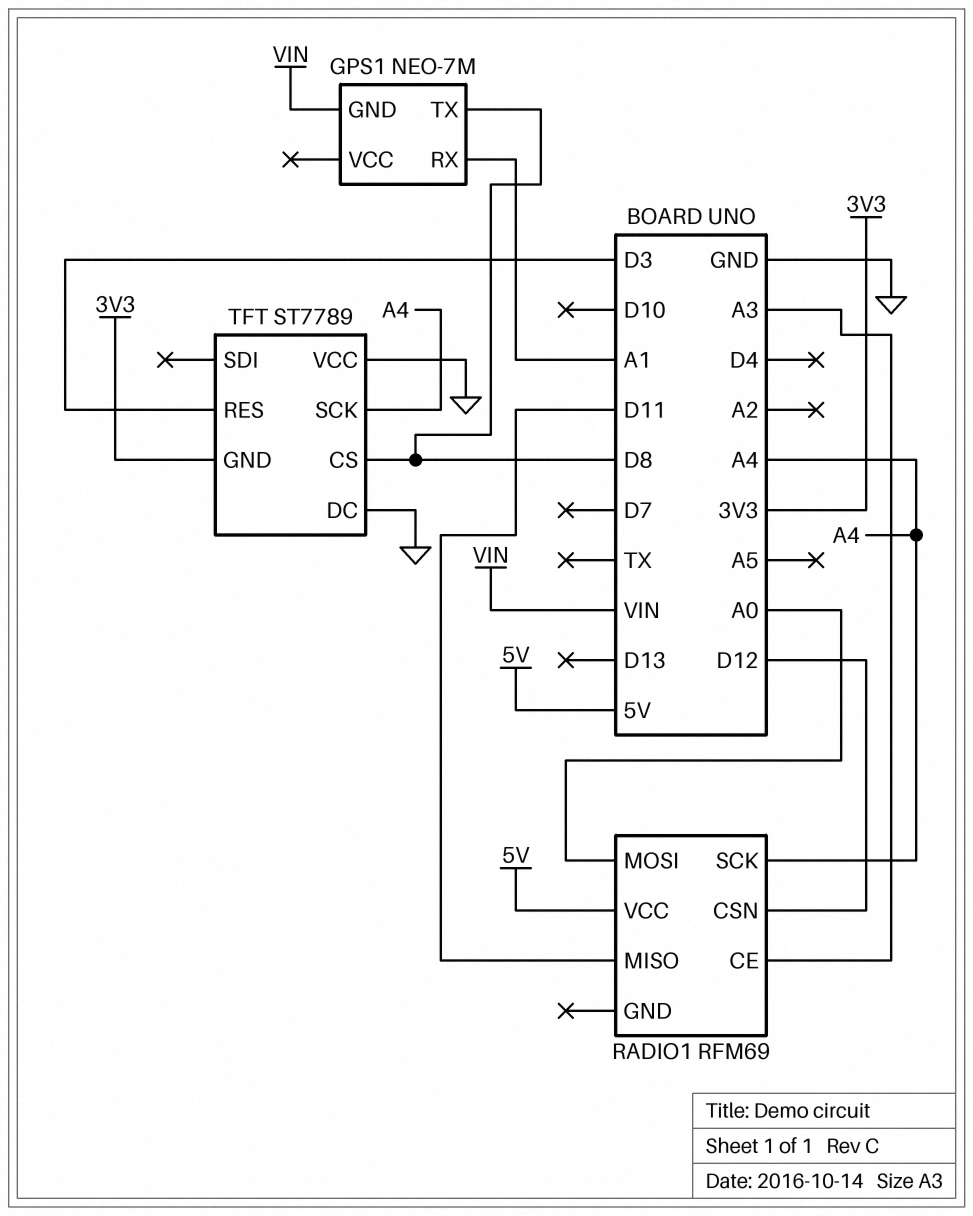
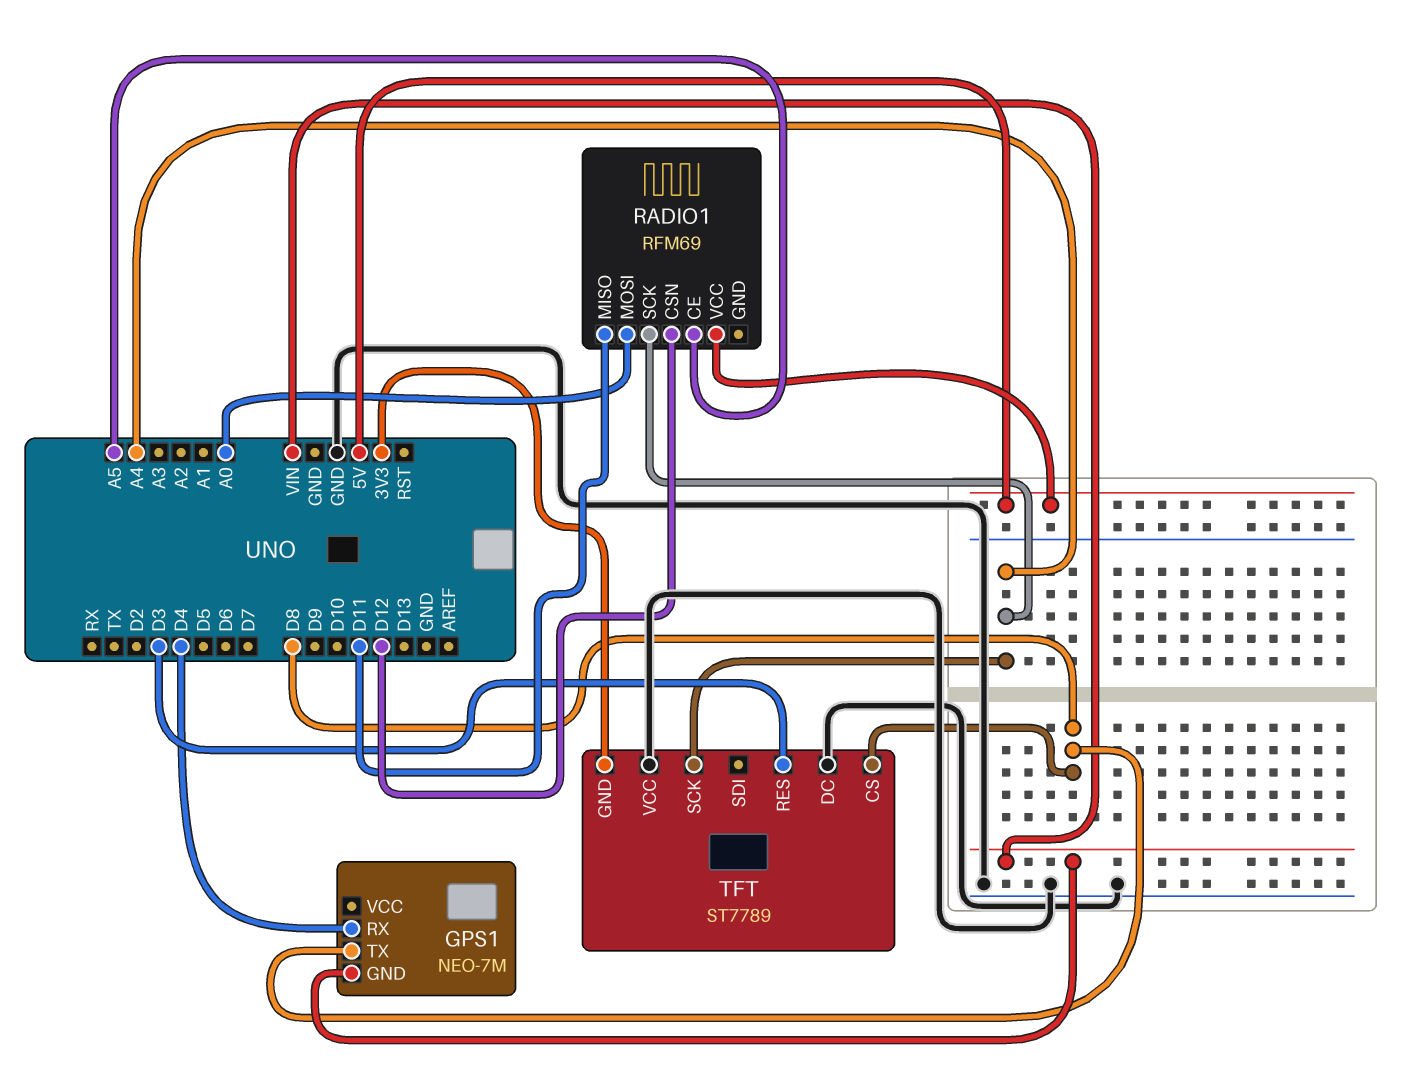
GPS1 pin RX: A1 -> D4
RADIO1 pin CE: A3 -> A5

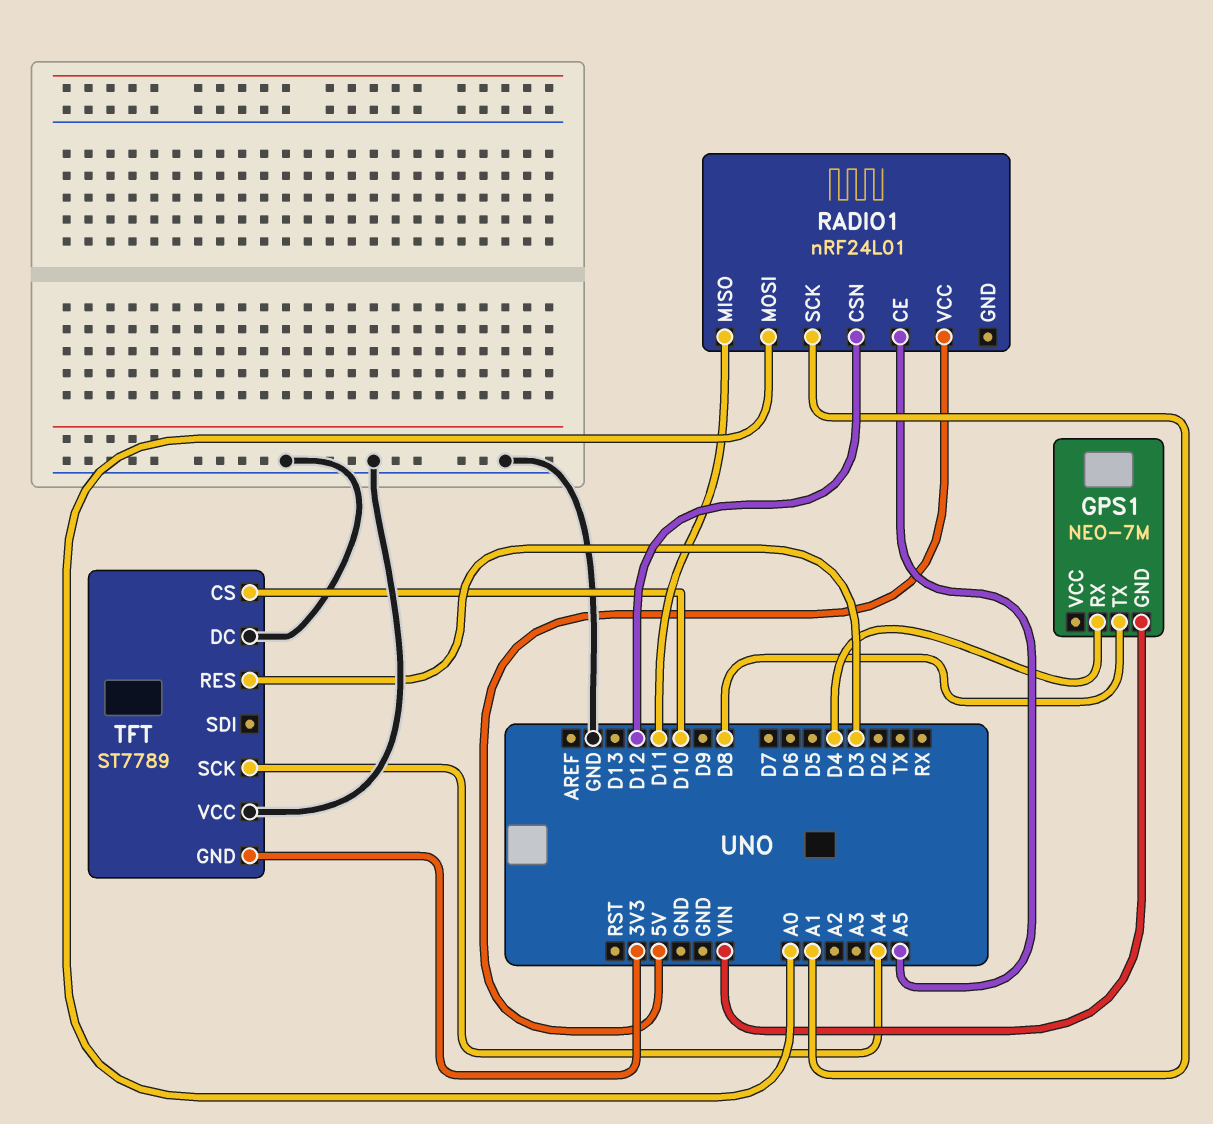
RADIO1: RFM69 -> nRF24L01
RADIO1 pin SCK: A4 -> A1
TFT pin CS: D8 -> D10

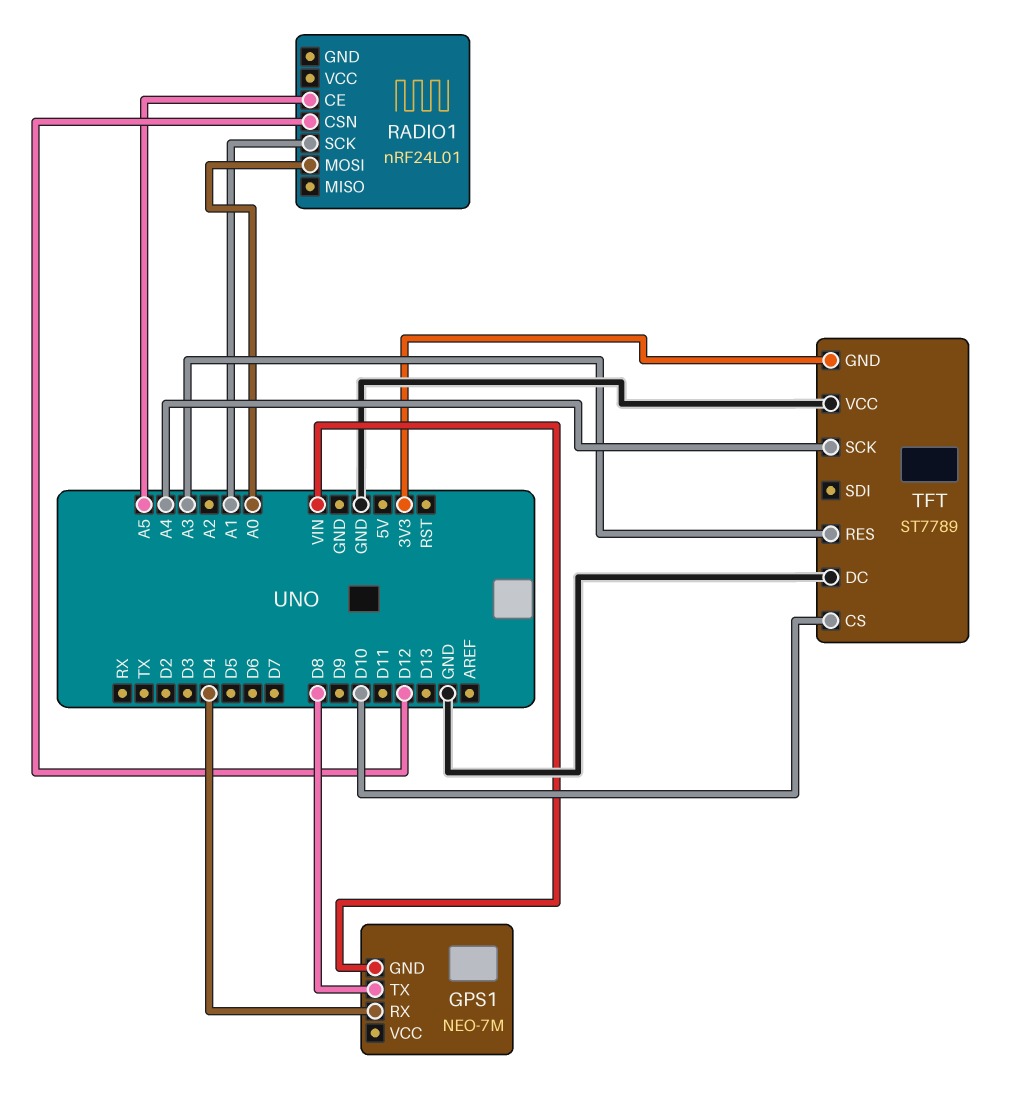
RADIO1 pin MISO: D11 -> none
RADIO1 pin VCC: 5V -> none
TFT pin RES: D3 -> A3

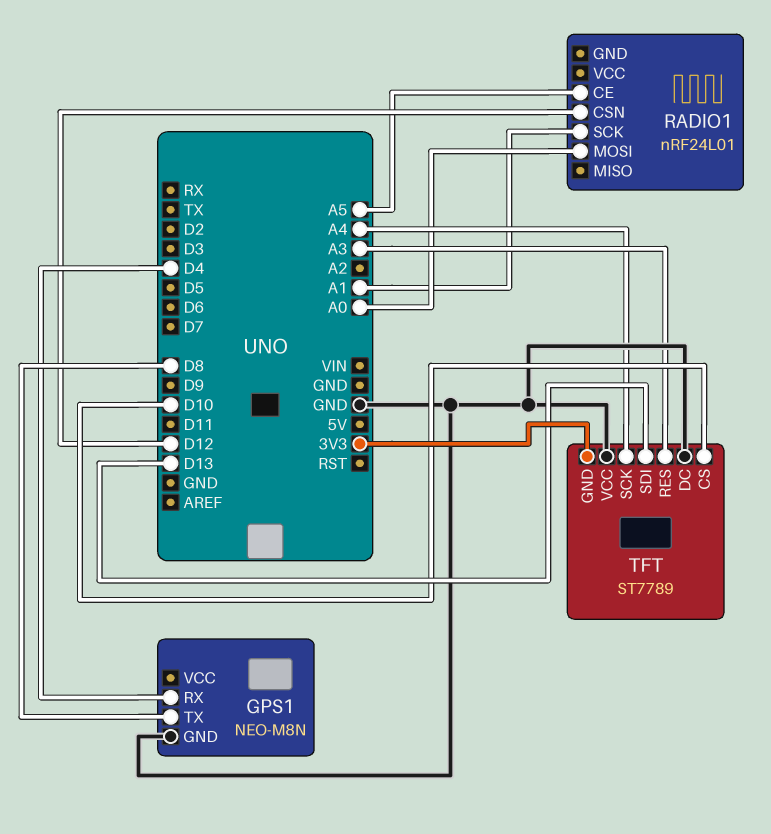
GPS1: NEO-7M -> NEO-M8N
GPS1 pin GND: VIN -> GND
TFT pin SDI: none -> D13

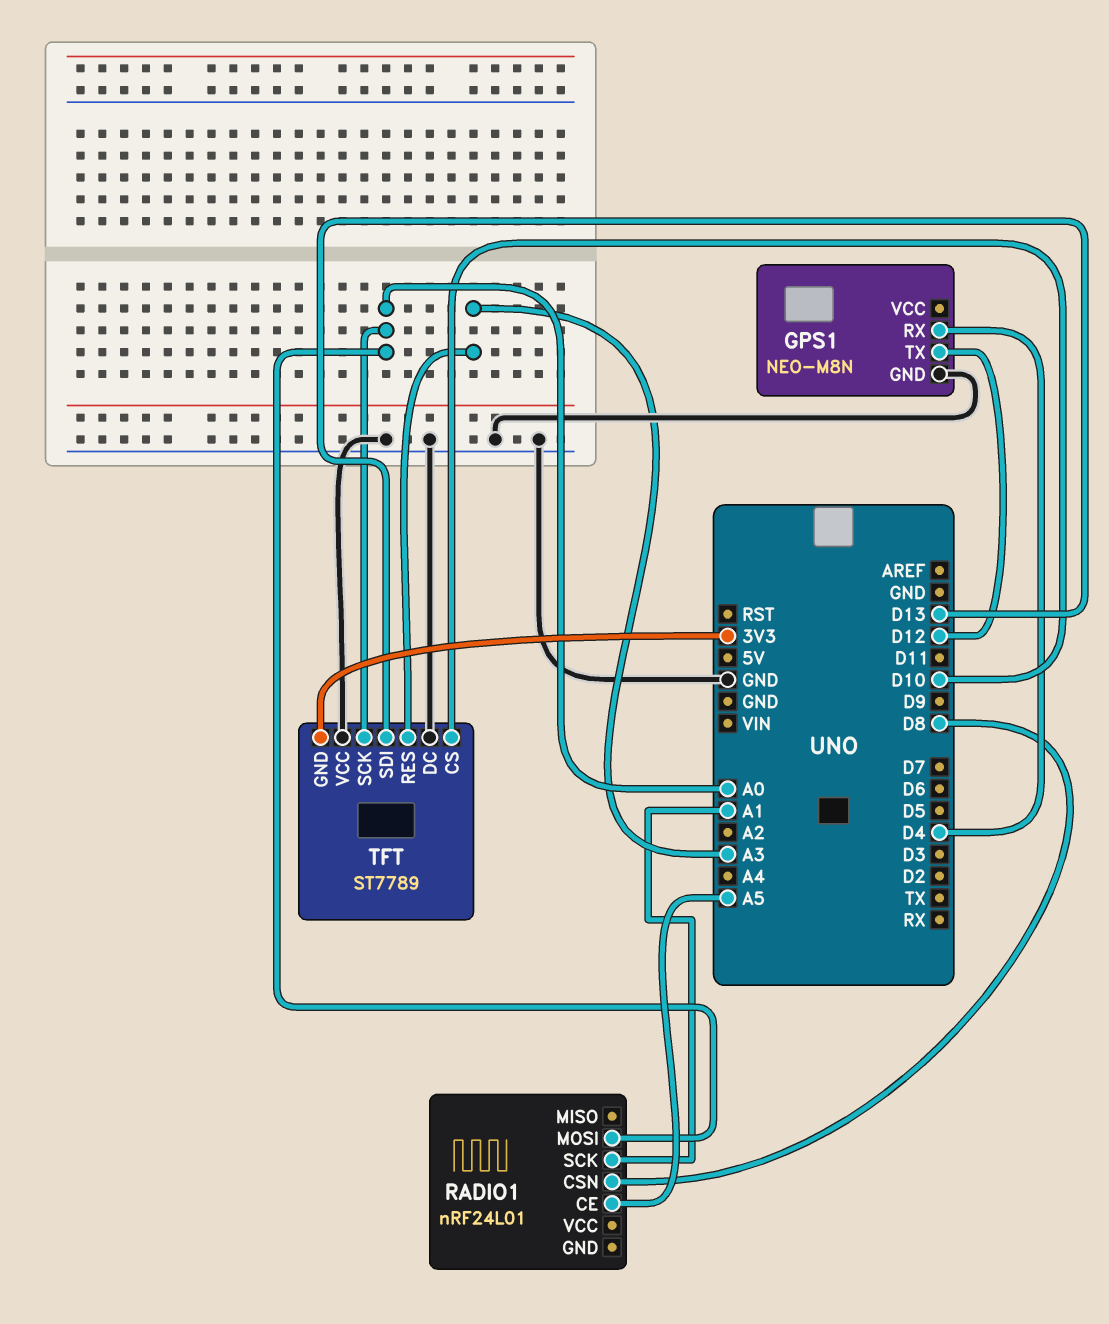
GPS1 pin TX: D8 -> D12
RADIO1 pin CSN: D12 -> D8
TFT pin SCK: A4 -> A0

